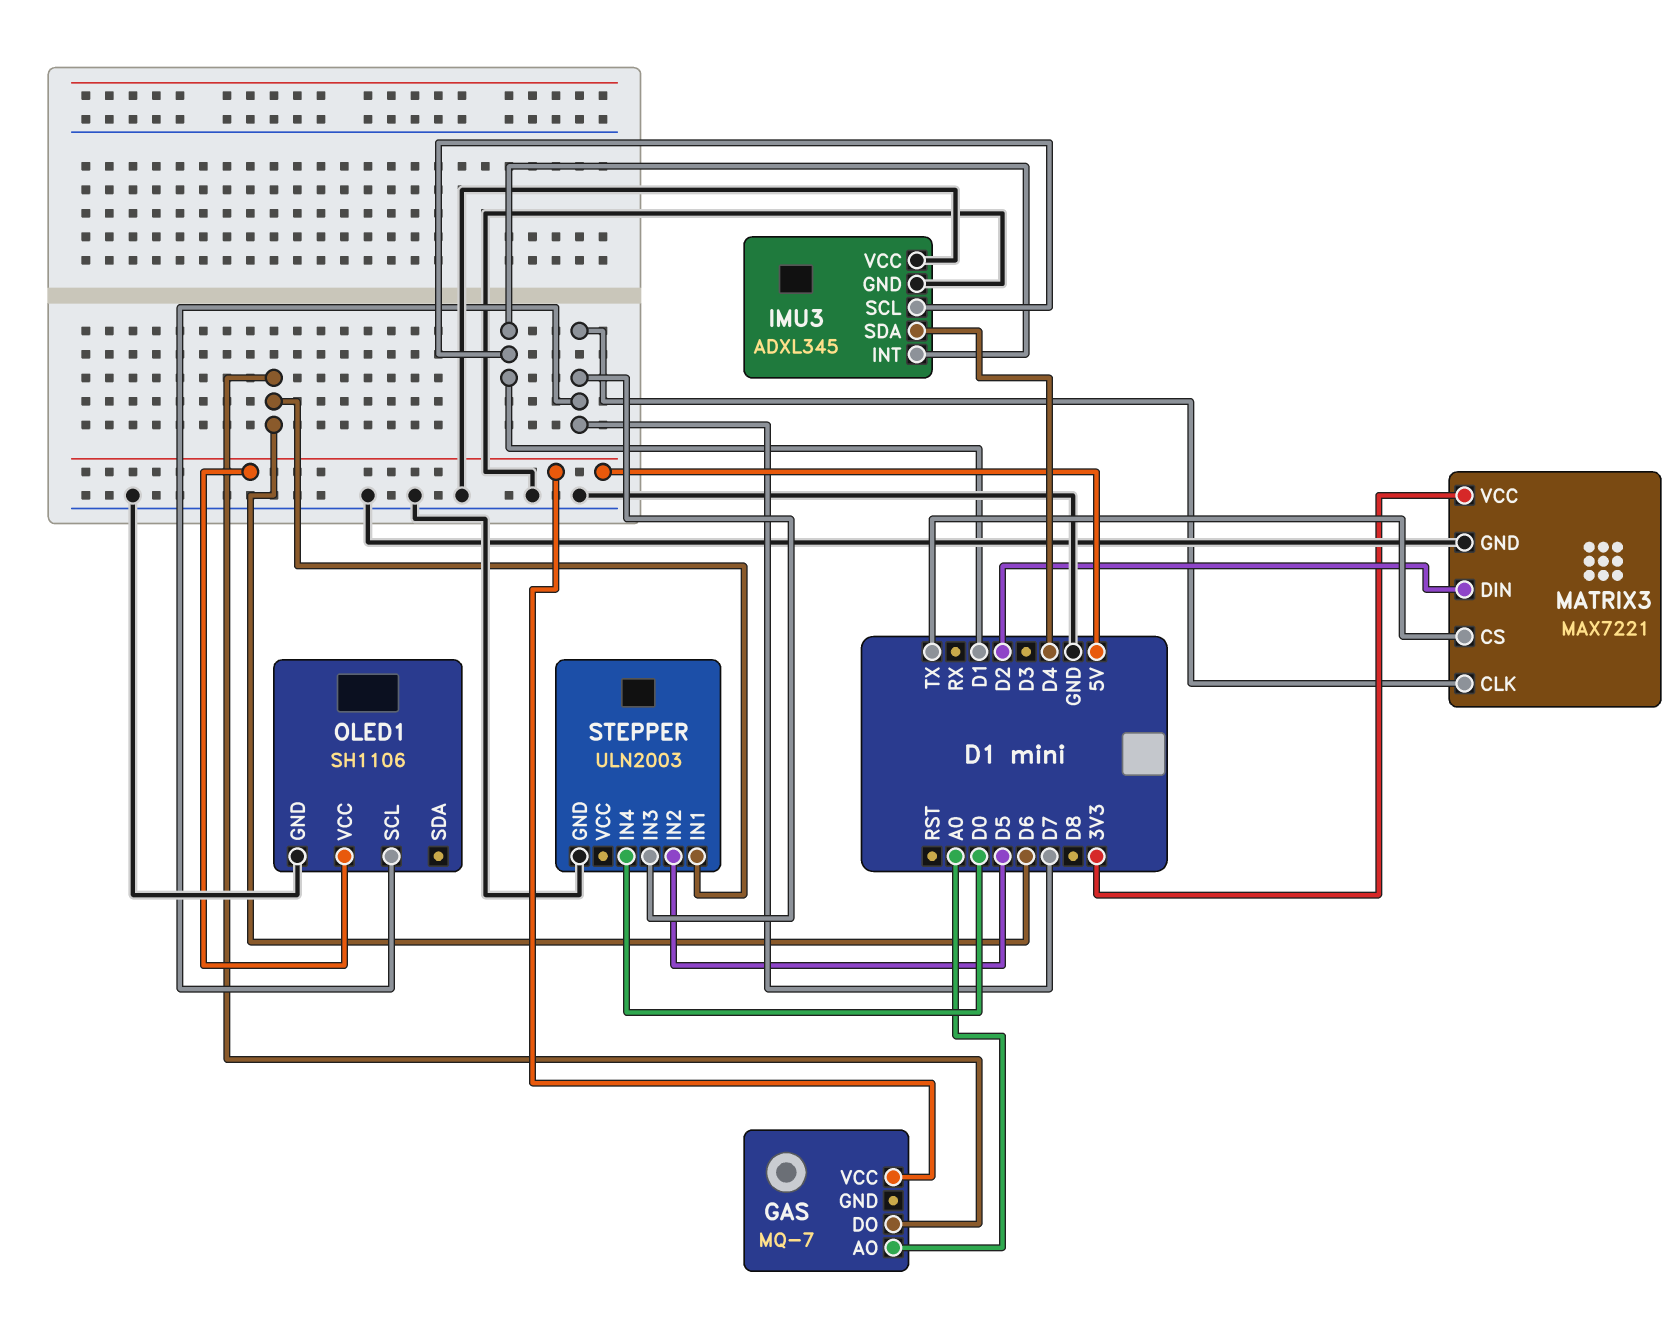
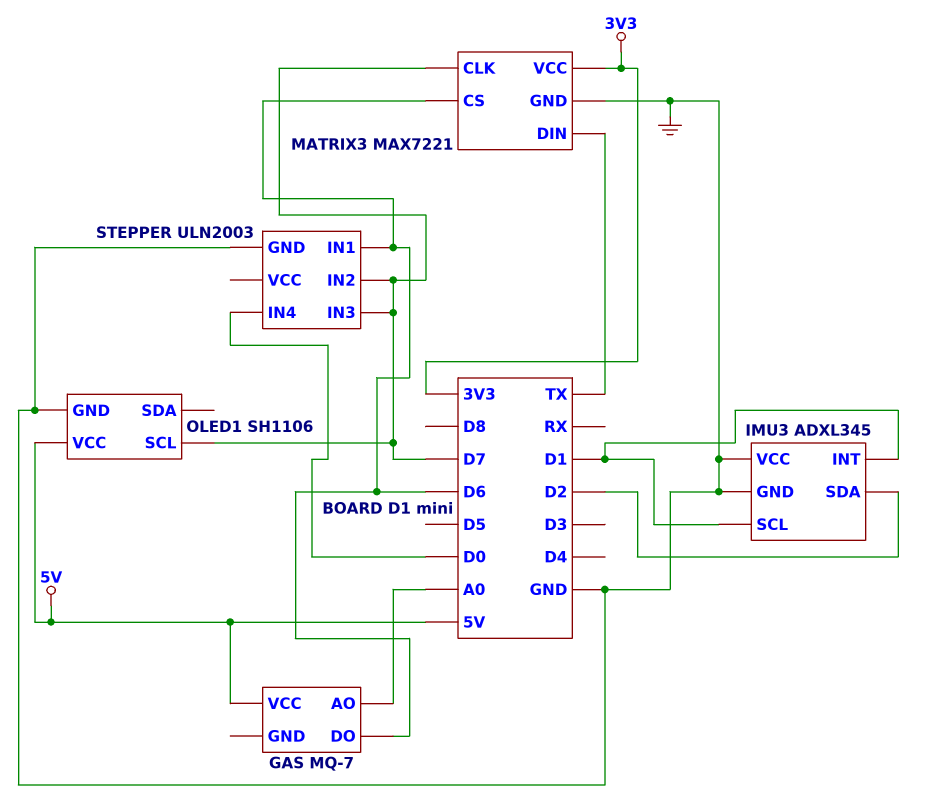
IMU3 pin SDA: D4 -> D2
MATRIX3 pin CS: TX -> D6
MATRIX3 pin DIN: D2 -> TX
STEPPER pin IN2: D5 -> D7

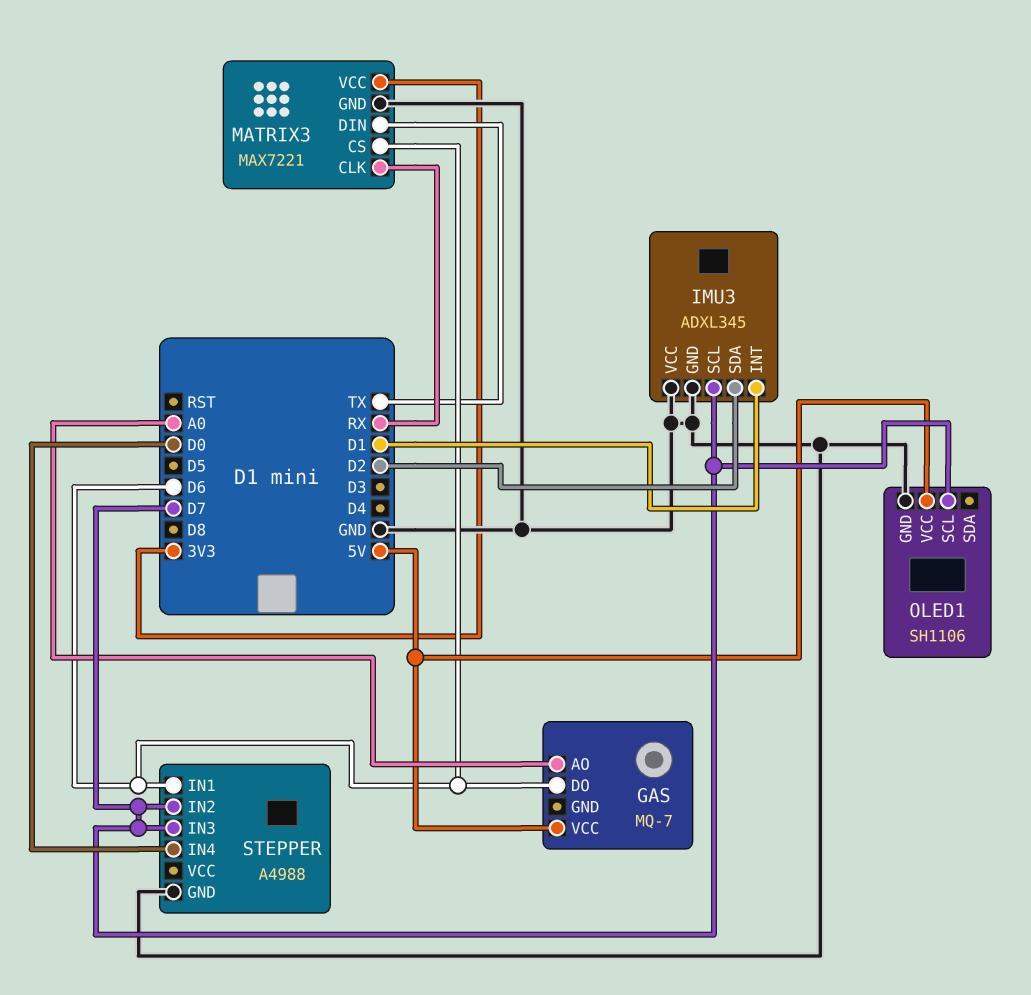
IMU3 pin SCL: D1 -> D7
MATRIX3 pin CLK: D7 -> RX
STEPPER: ULN2003 -> A4988

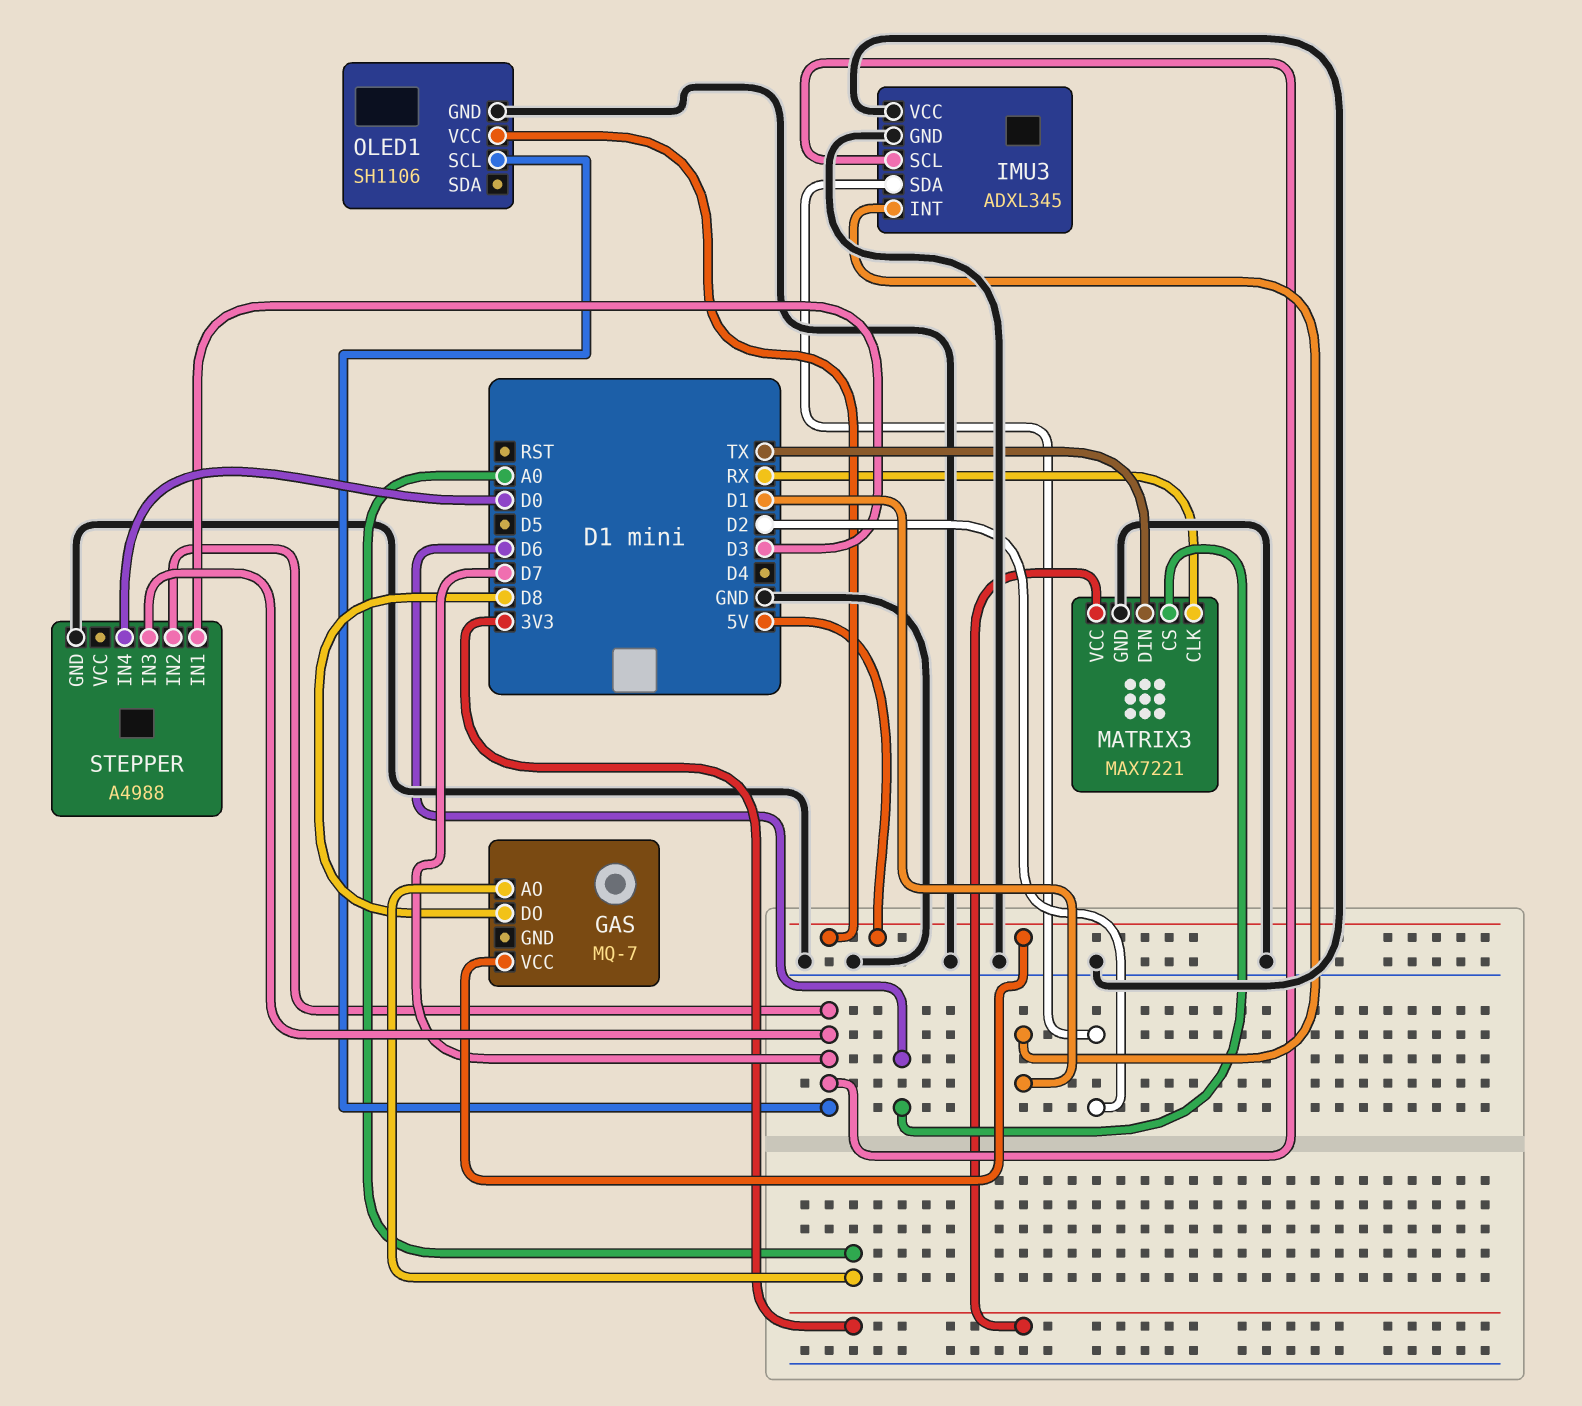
GAS pin DO: D6 -> D8
STEPPER pin IN1: D6 -> D3

